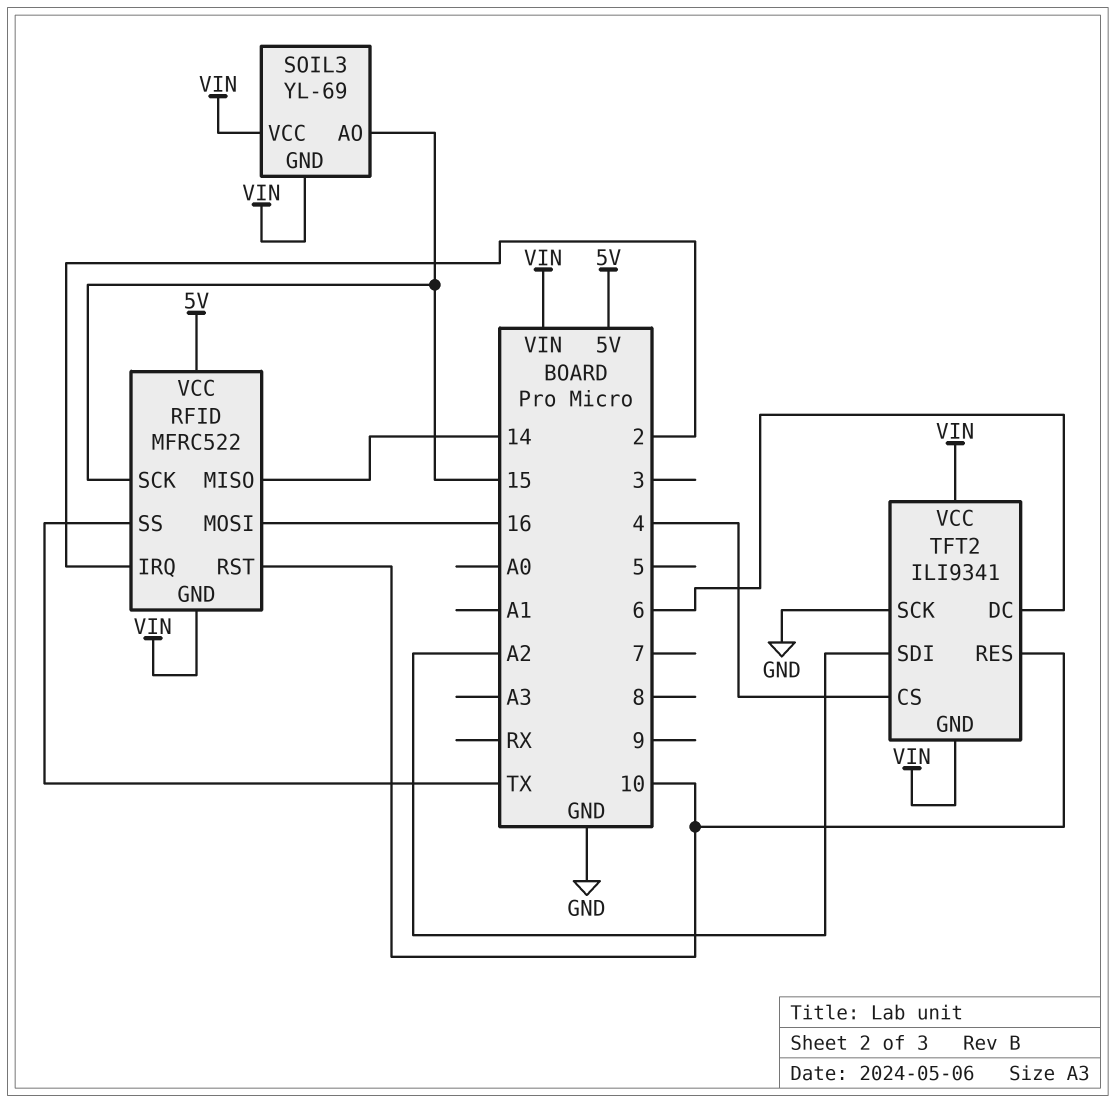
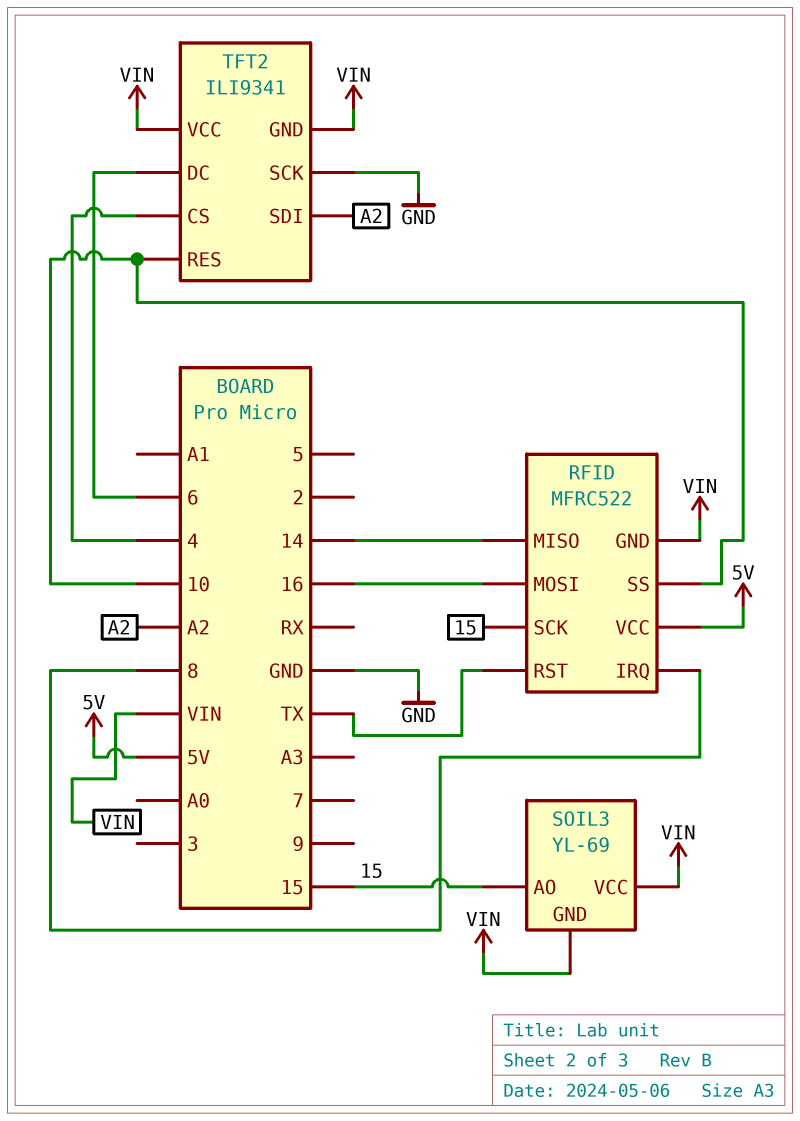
RFID pin IRQ: 2 -> 8
RFID pin RST: 10 -> TX
RFID pin SS: TX -> 10

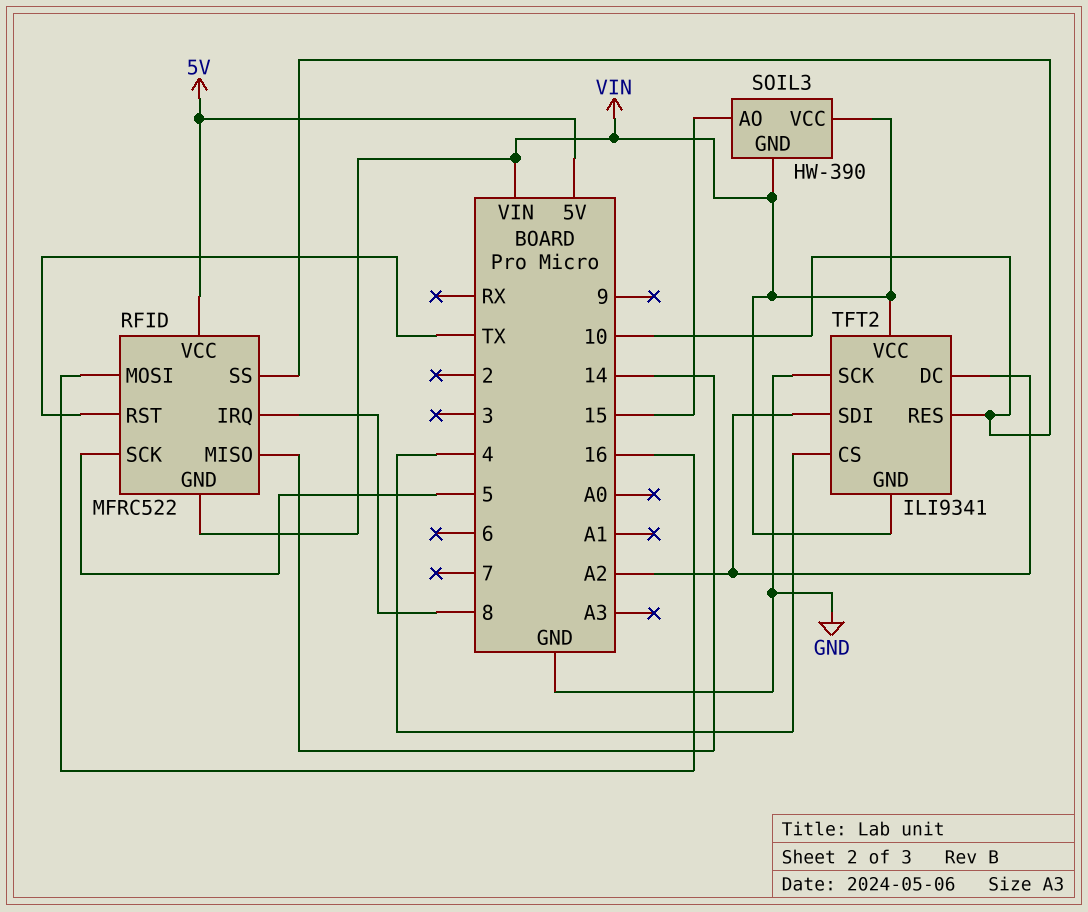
RFID pin SCK: 15 -> 5
SOIL3: YL-69 -> HW-390
TFT2 pin DC: 6 -> A2

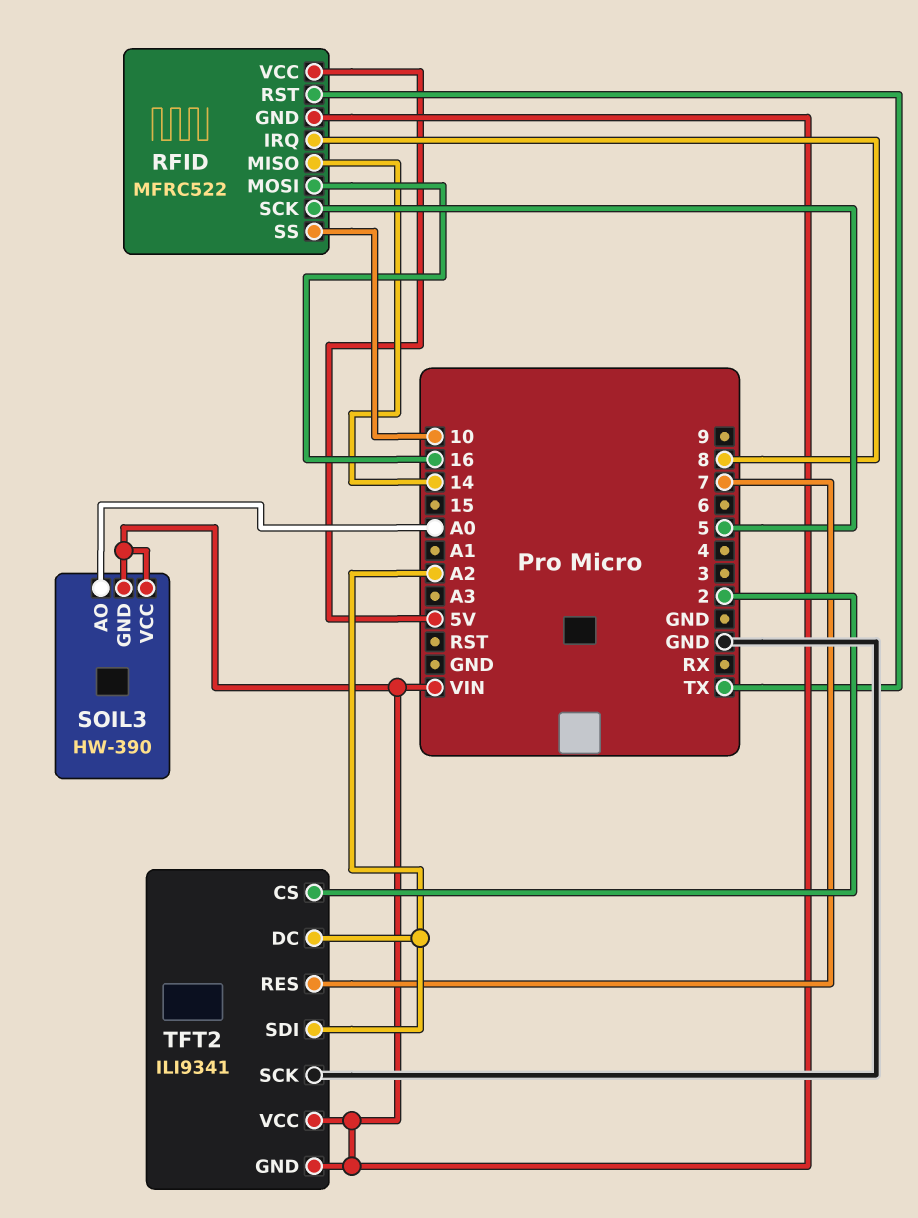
SOIL3 pin AO: 15 -> A0
TFT2 pin CS: 4 -> 2
TFT2 pin RES: 10 -> 7

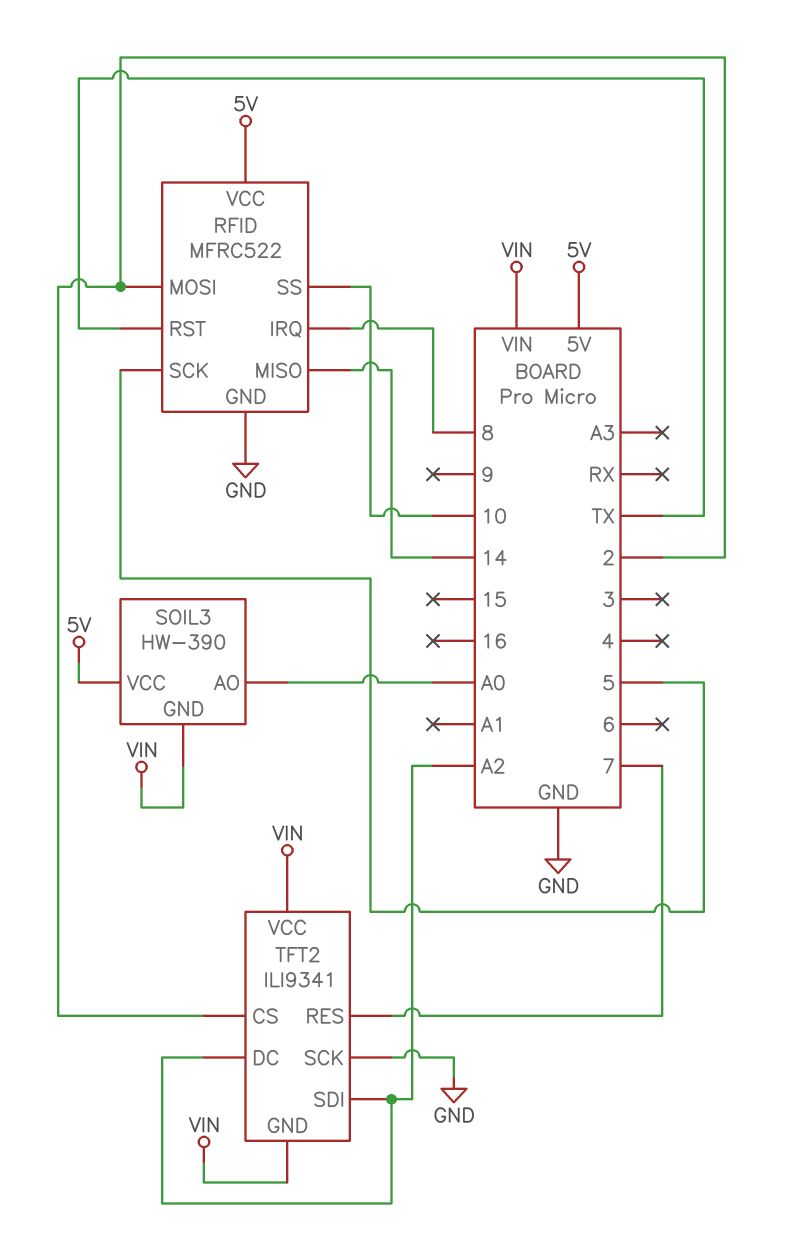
RFID pin GND: VIN -> GND
RFID pin MOSI: 16 -> 2
SOIL3 pin VCC: VIN -> 5V

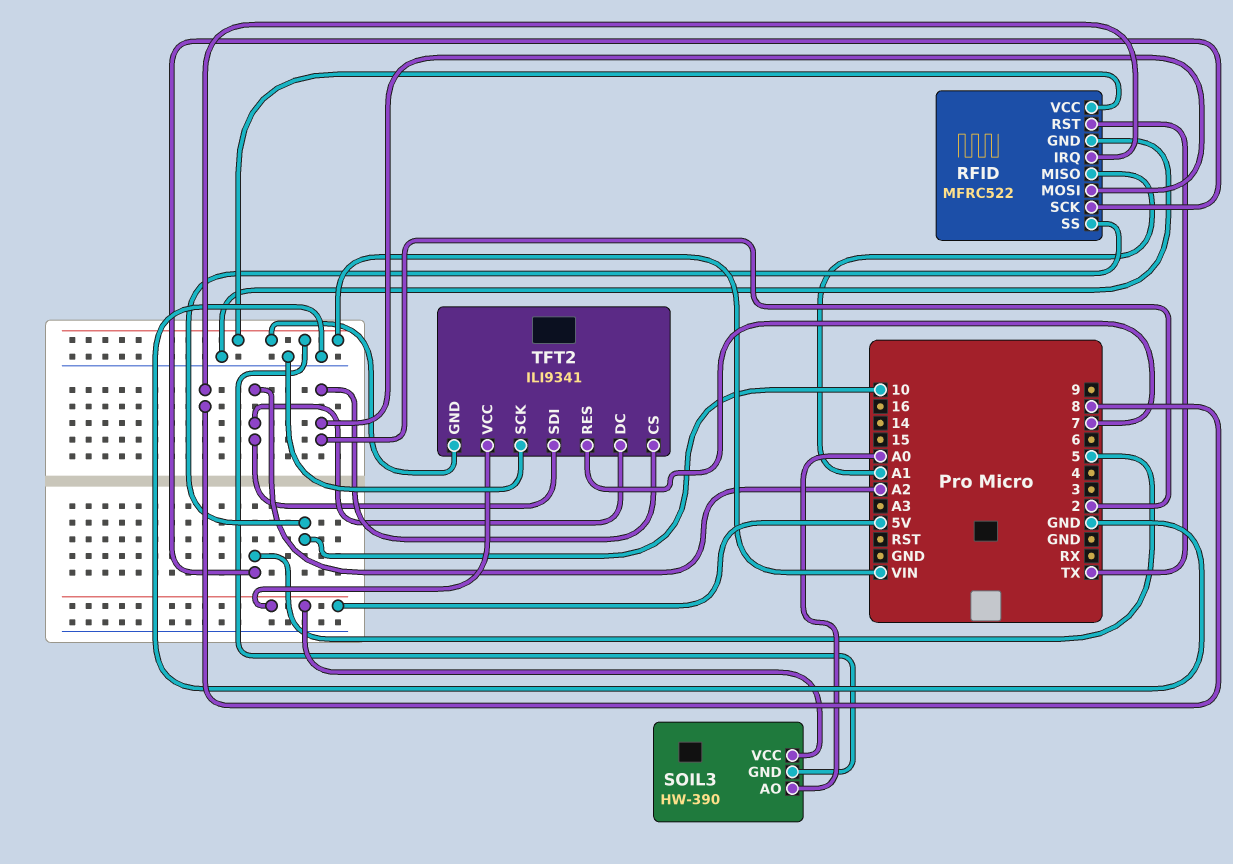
RFID pin MISO: 14 -> A1
RFID pin VCC: 5V -> VIN
TFT2 pin VCC: VIN -> 5V

